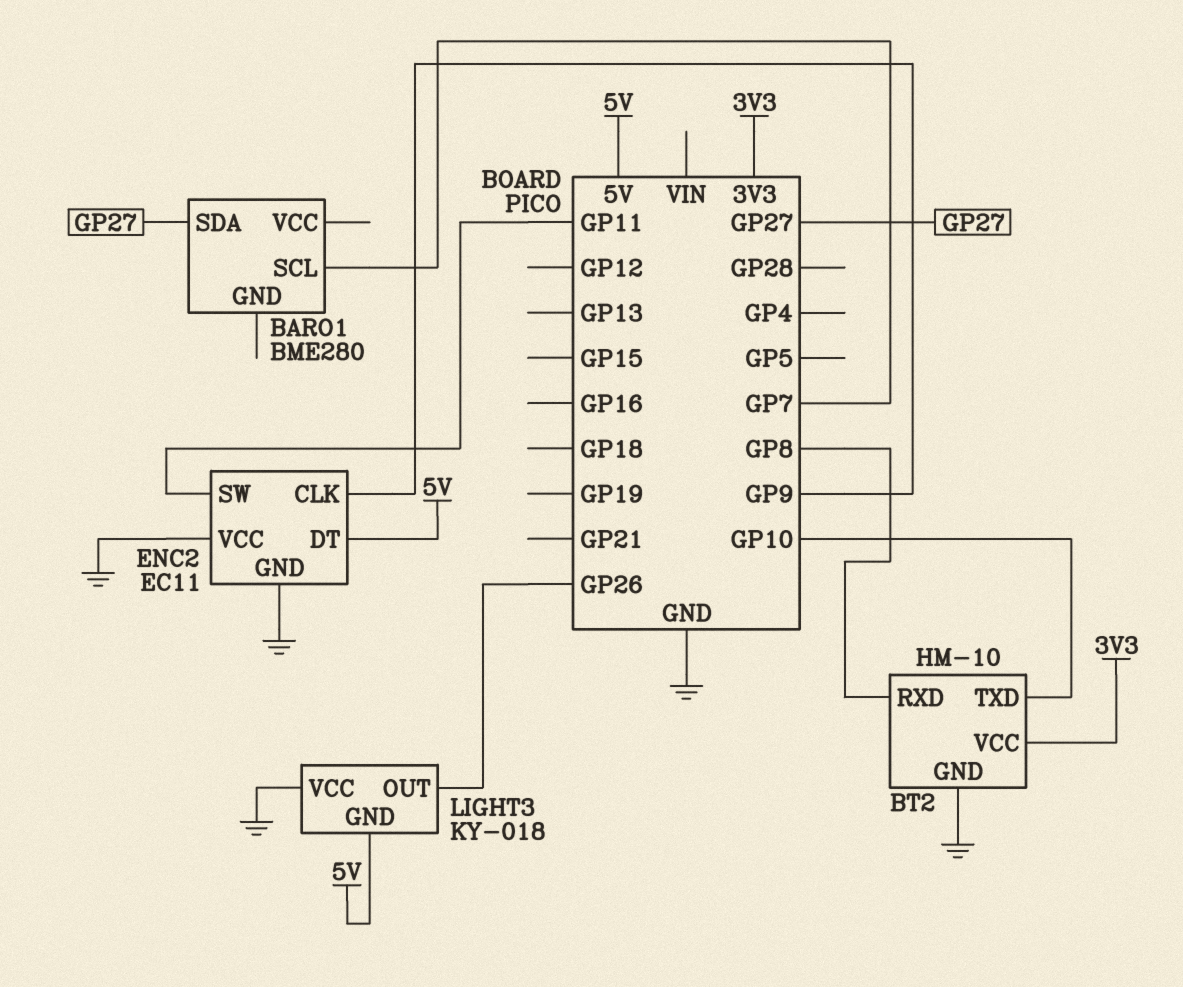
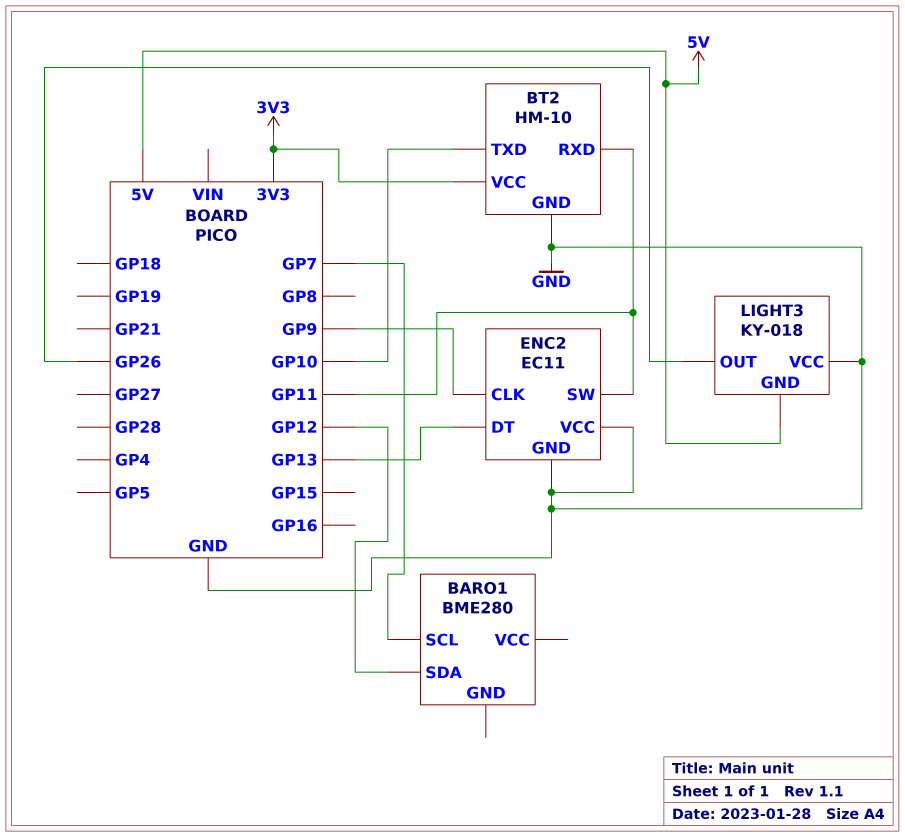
BARO1 pin SDA: GP27 -> GP12
BT2 pin RXD: GP8 -> GP11
ENC2 pin DT: 5V -> GP13

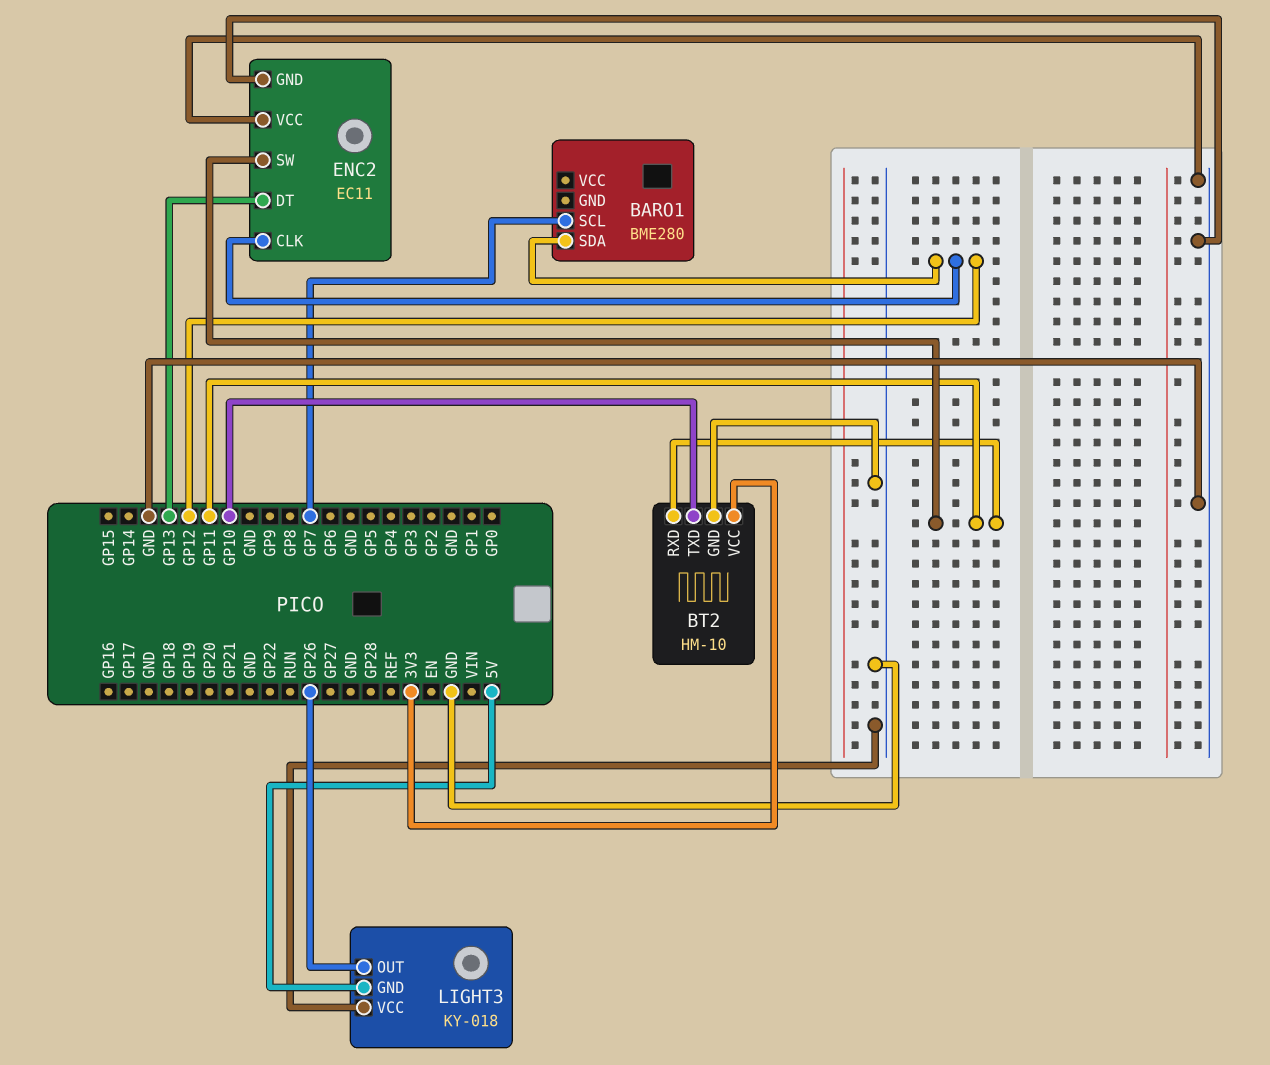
ENC2 pin CLK: GP9 -> GP12

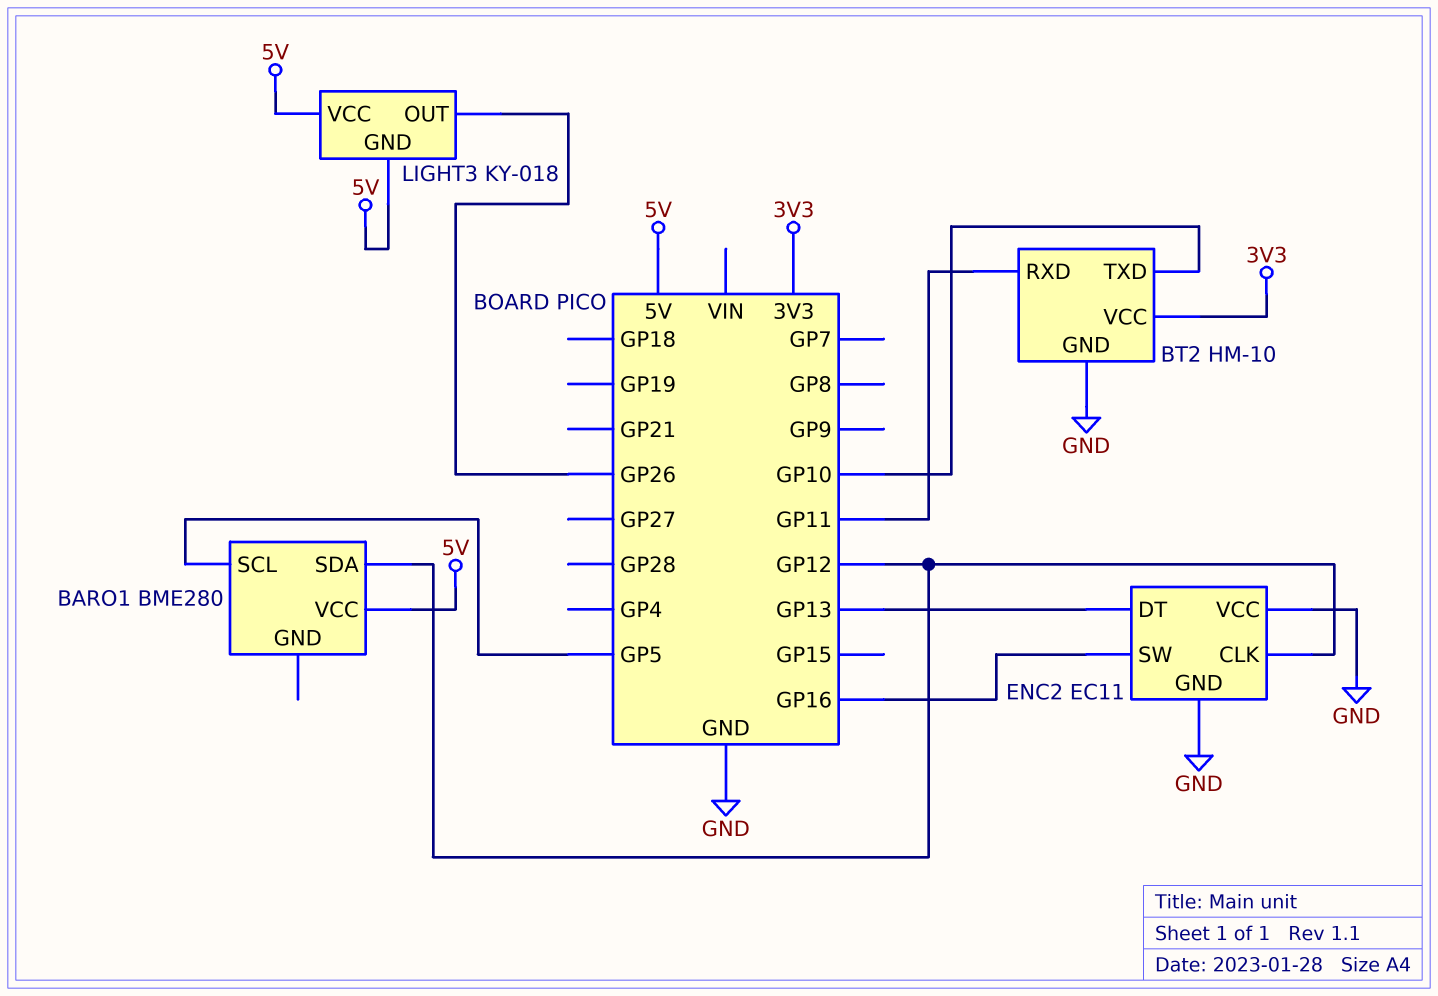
BARO1 pin SCL: GP7 -> GP5
BARO1 pin VCC: none -> 5V
ENC2 pin SW: GP11 -> GP16
LIGHT3 pin VCC: GND -> 5V

